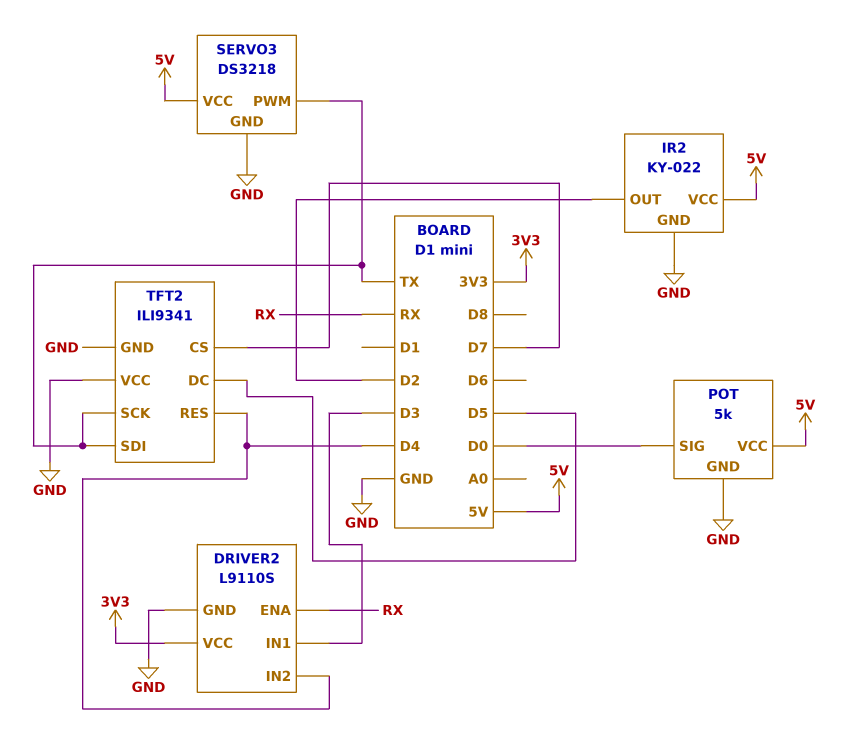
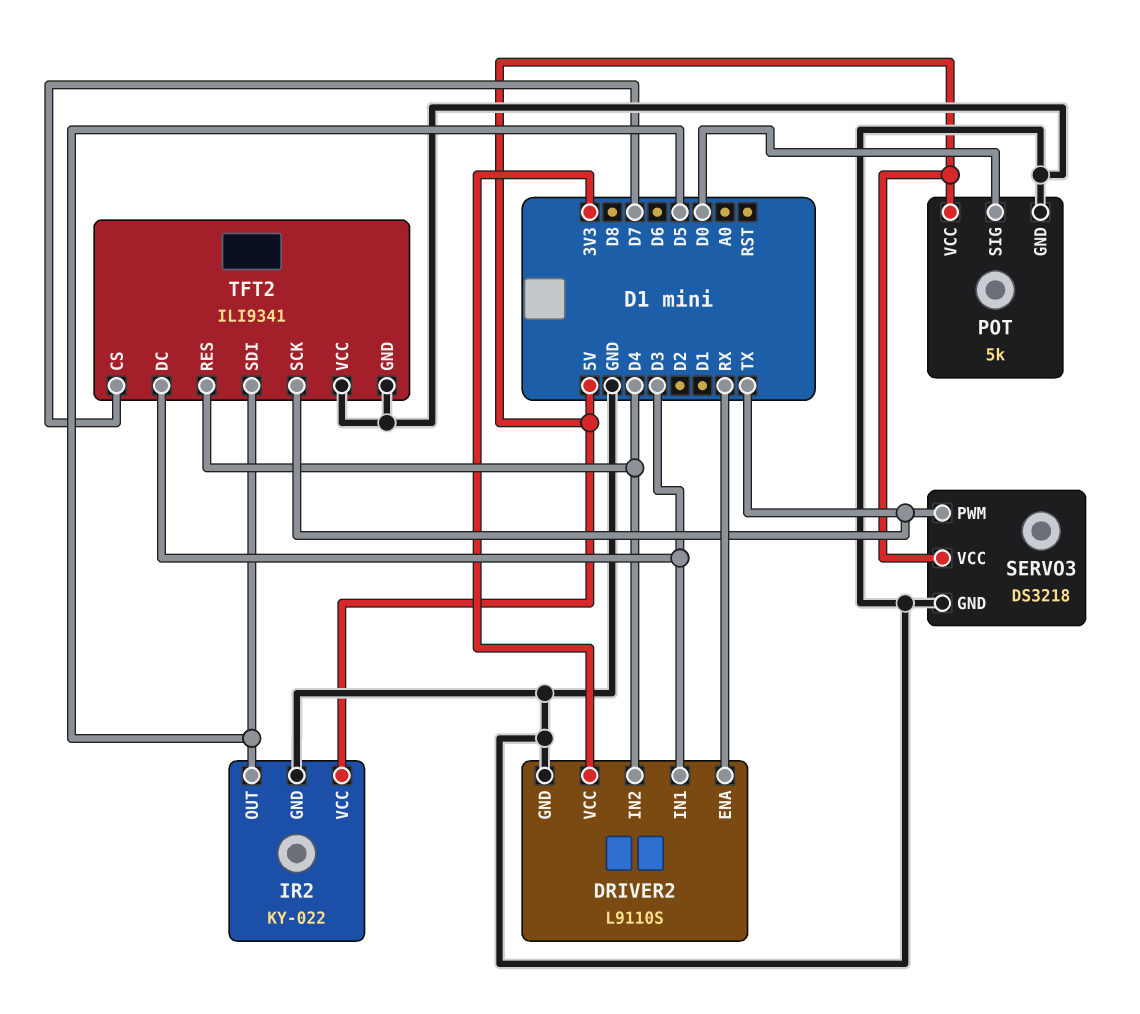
IR2 pin OUT: D2 -> D5
TFT2 pin DC: D5 -> D3
TFT2 pin SDI: TX -> D5

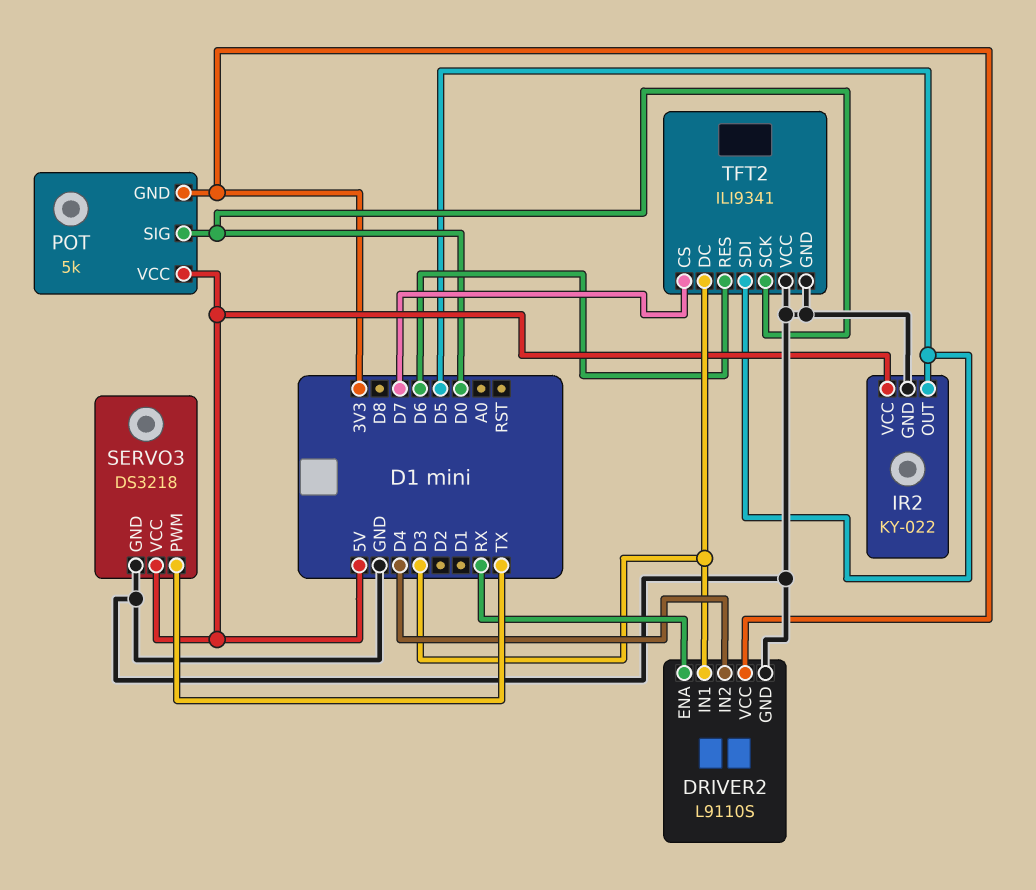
POT pin GND: GND -> 3V3
TFT2 pin RES: D4 -> D6
TFT2 pin SCK: TX -> D0

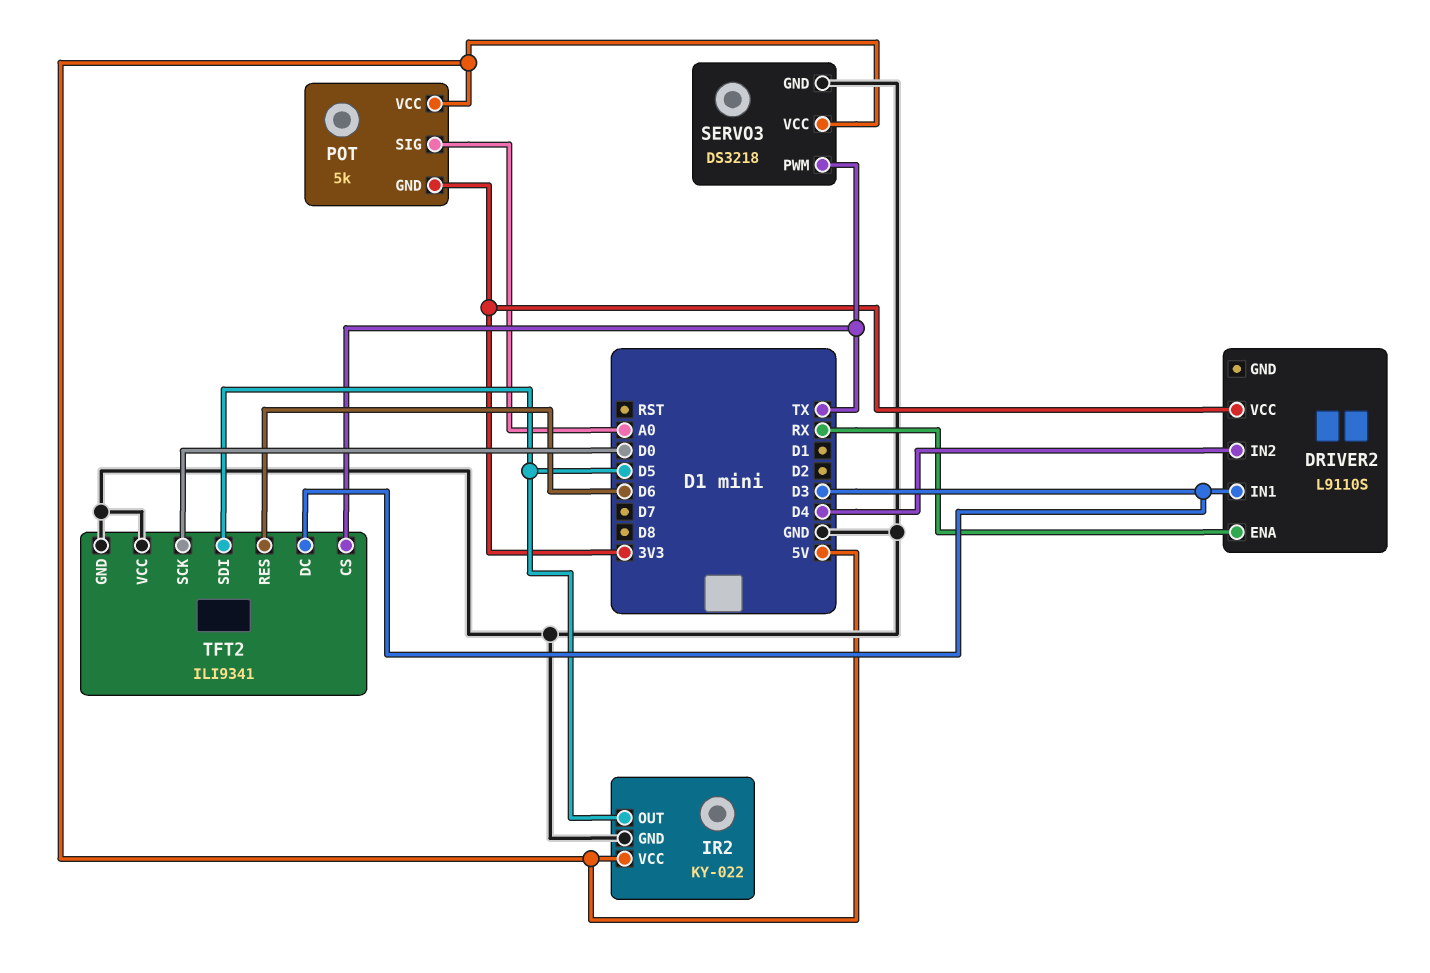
DRIVER2 pin GND: GND -> none
POT pin SIG: D0 -> A0
TFT2 pin CS: D7 -> TX

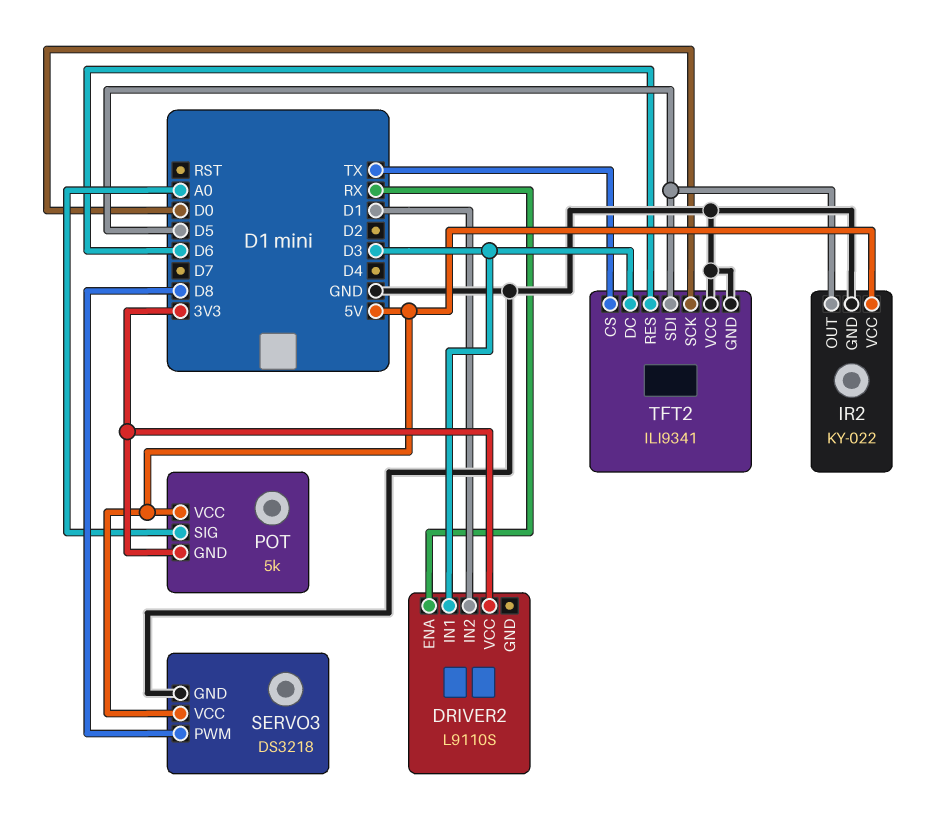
DRIVER2 pin IN2: D4 -> D1
SERVO3 pin PWM: TX -> D8

